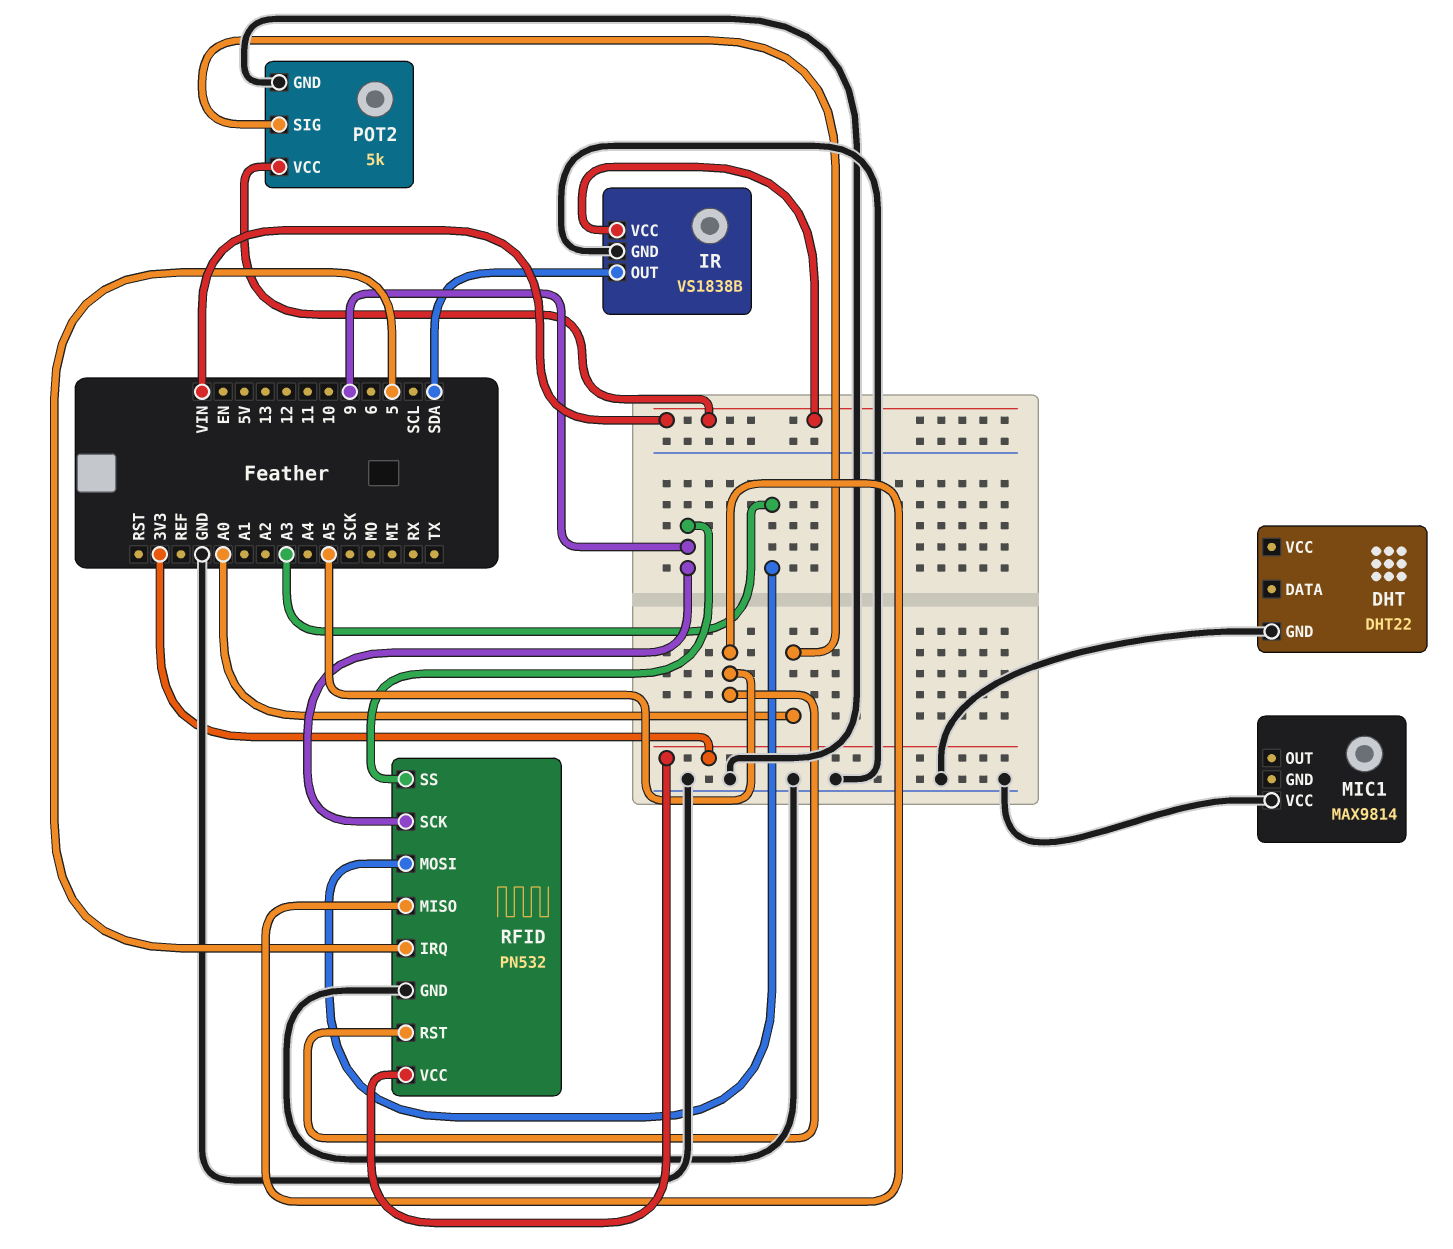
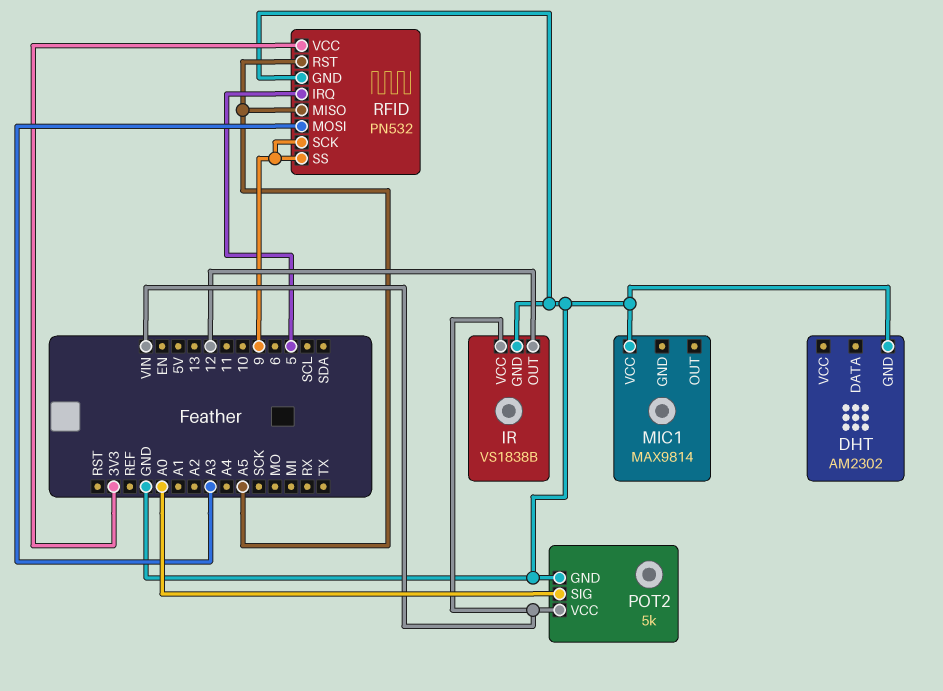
DHT: DHT22 -> AM2302
IR pin OUT: SDA -> 12

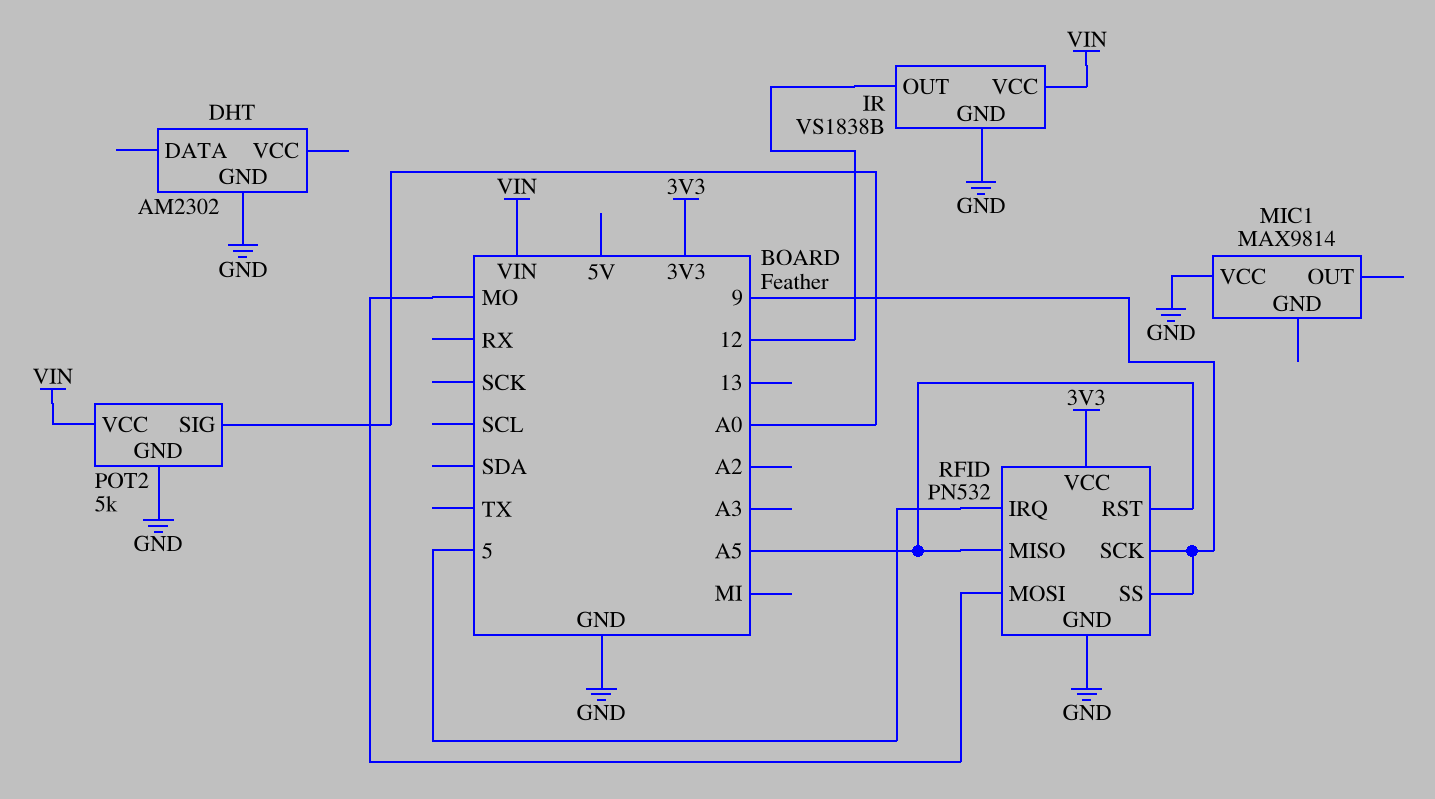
RFID pin MOSI: A3 -> MO

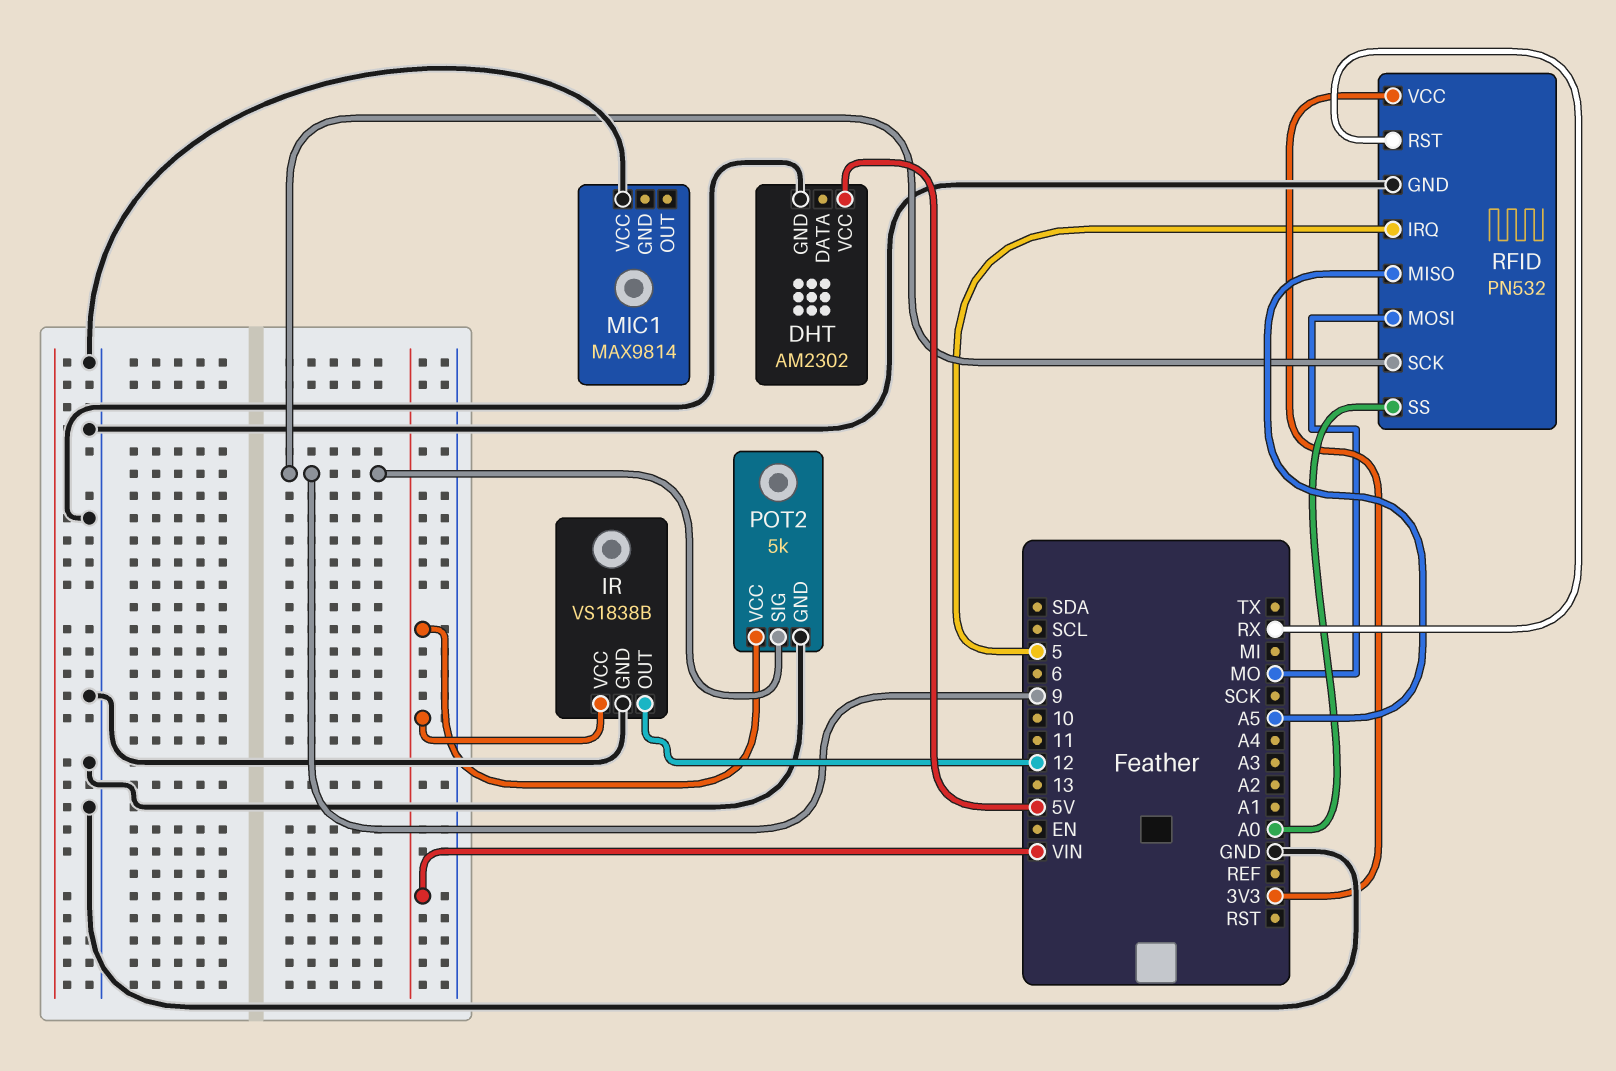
DHT pin VCC: none -> 5V
POT2 pin SIG: A0 -> 9
RFID pin RST: A5 -> RX
RFID pin SS: 9 -> A0

